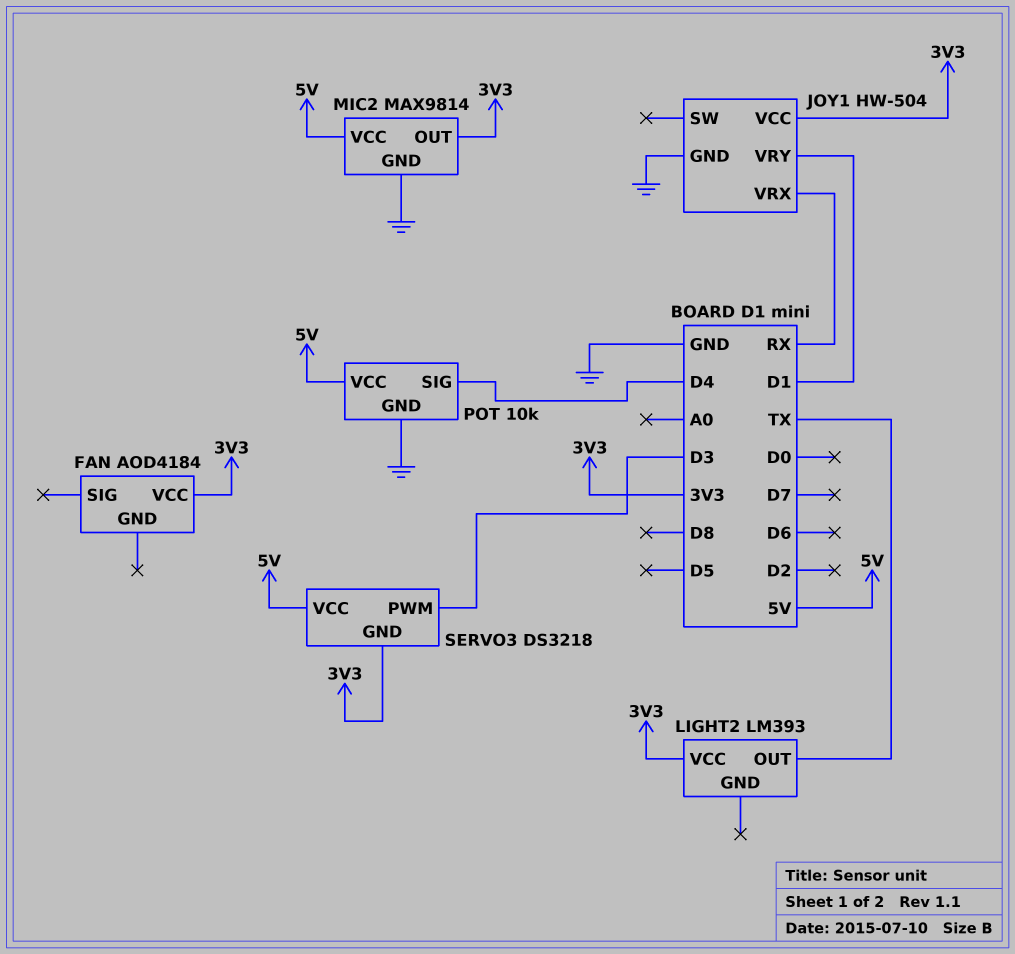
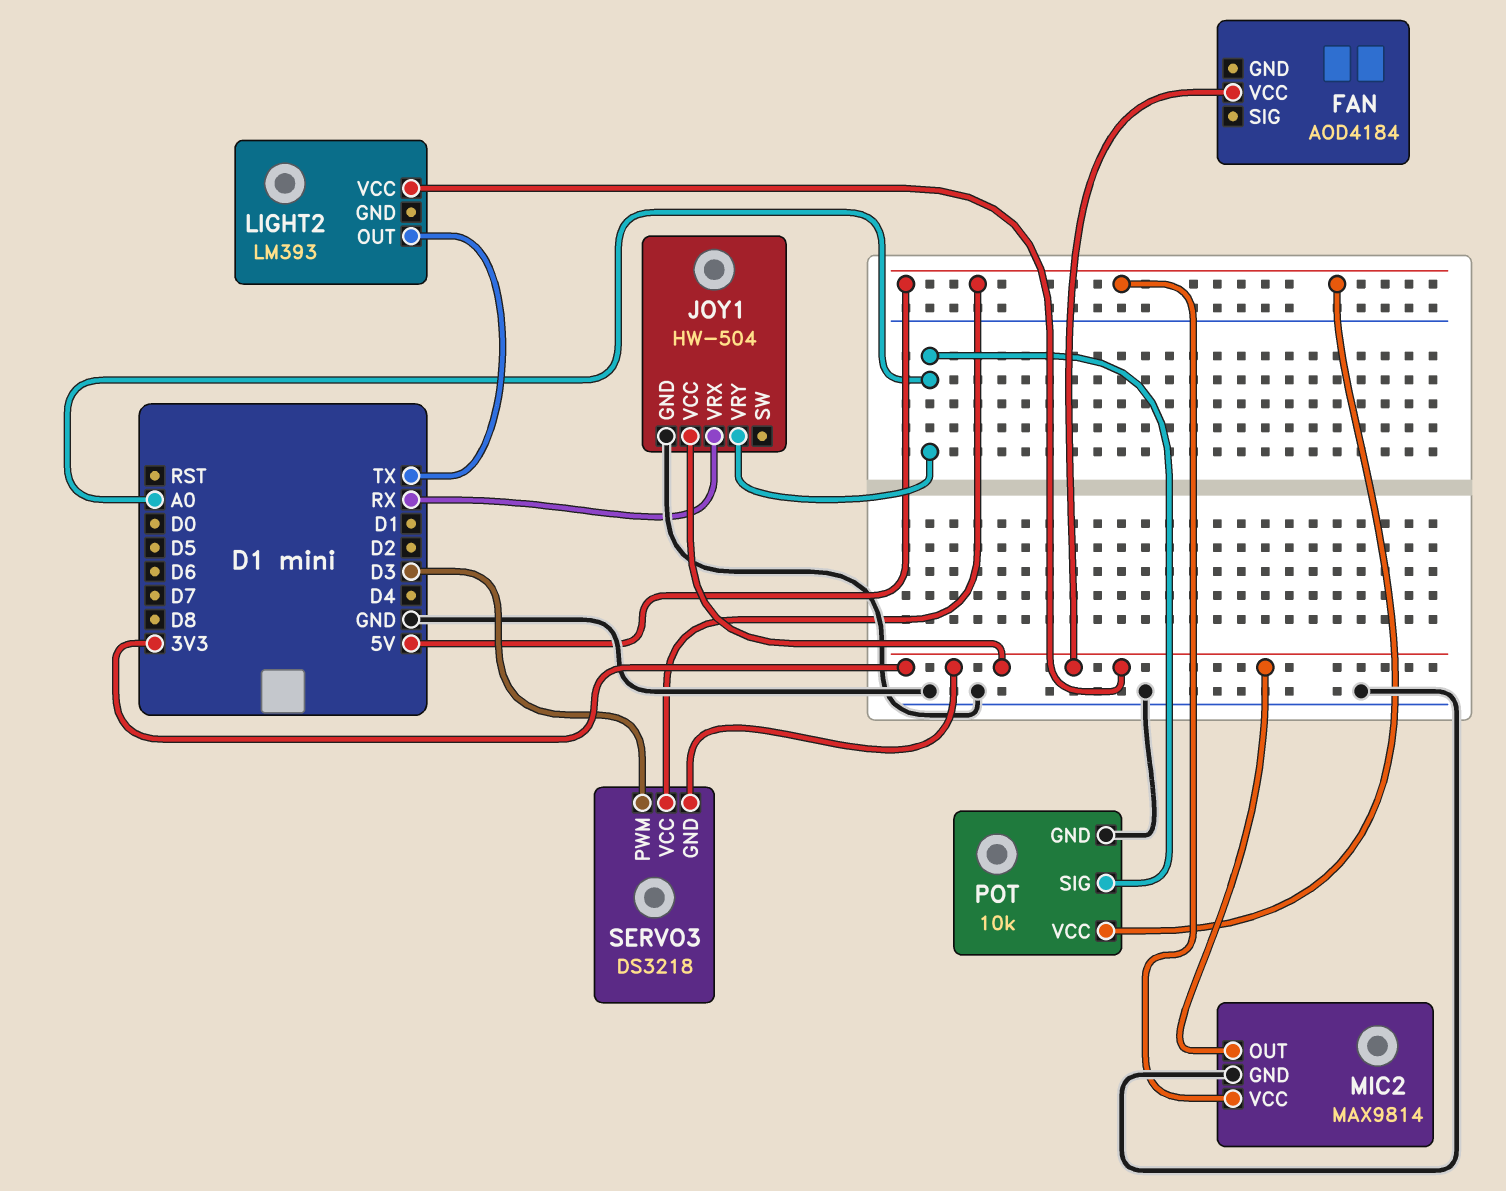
JOY1 pin VRY: D1 -> A0
POT pin SIG: D4 -> A0

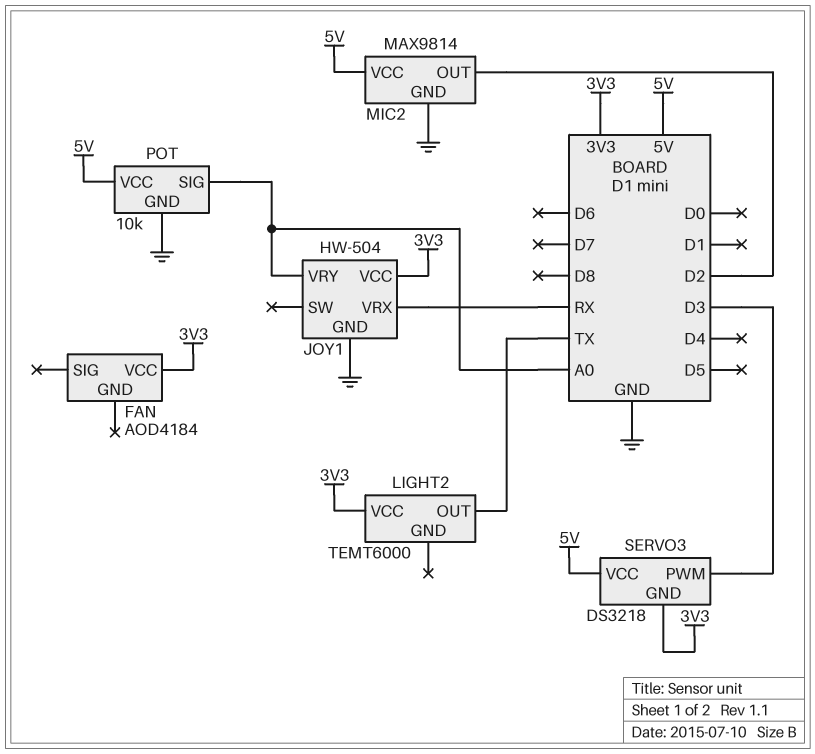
LIGHT2: LM393 -> TEMT6000
MIC2 pin OUT: 3V3 -> D2

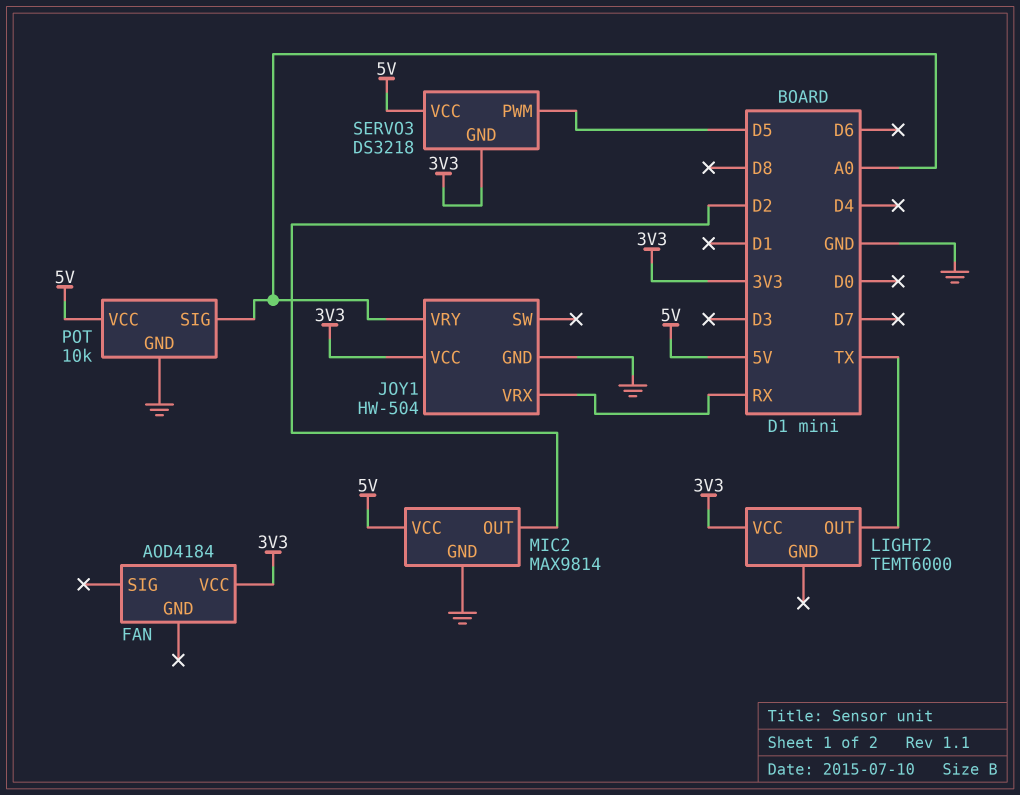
SERVO3 pin PWM: D3 -> D5

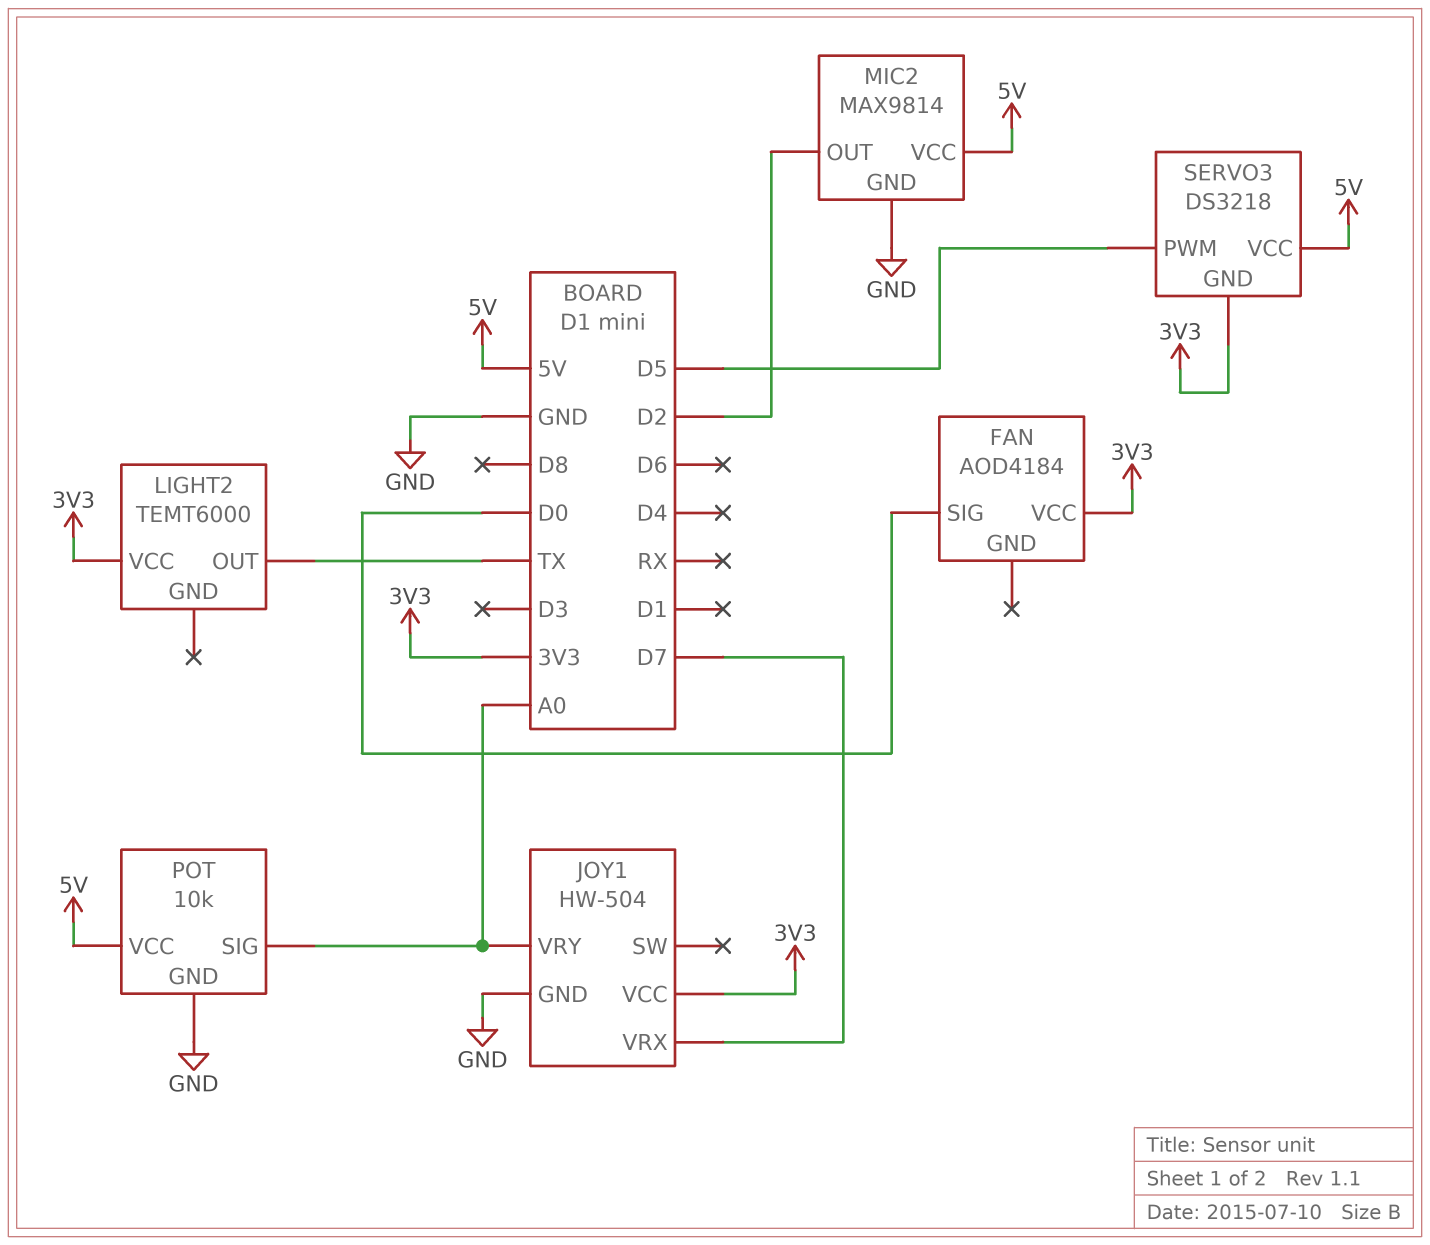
FAN pin SIG: none -> D0
JOY1 pin VRX: RX -> D7

